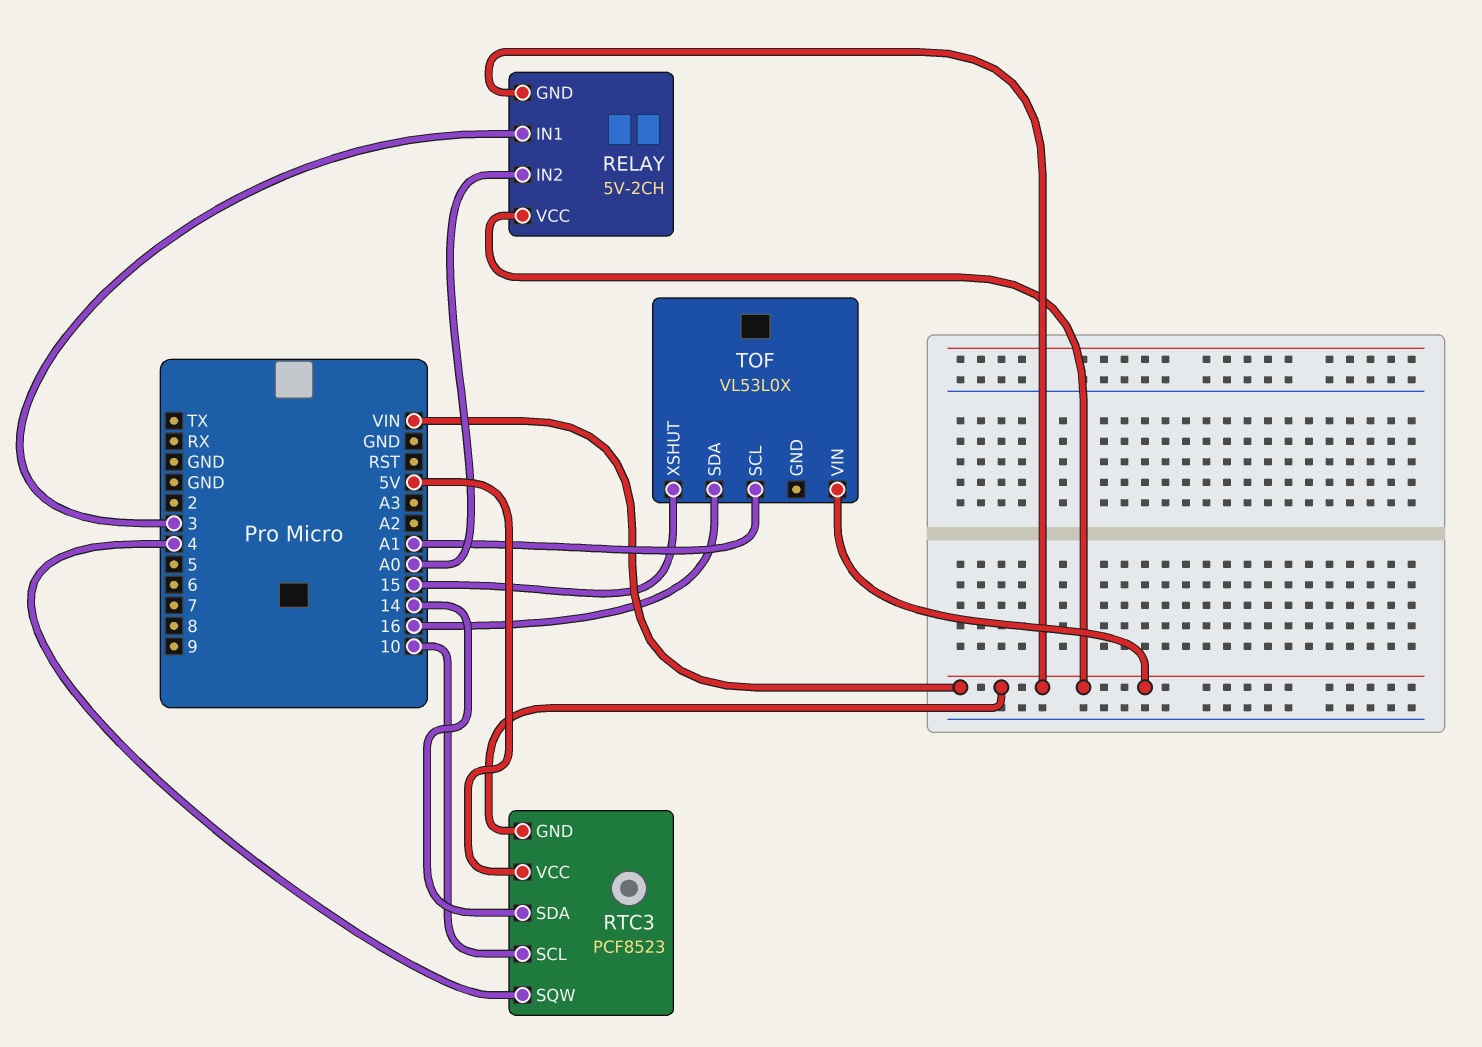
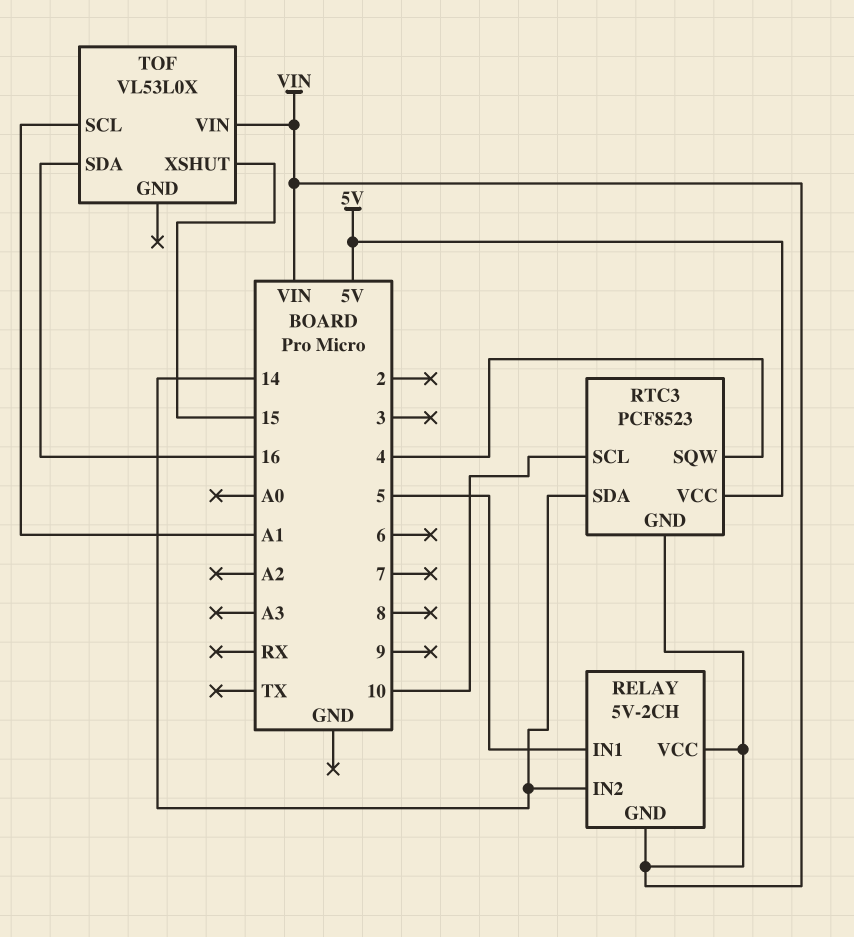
RELAY pin IN1: 3 -> 5
RELAY pin IN2: A0 -> 14

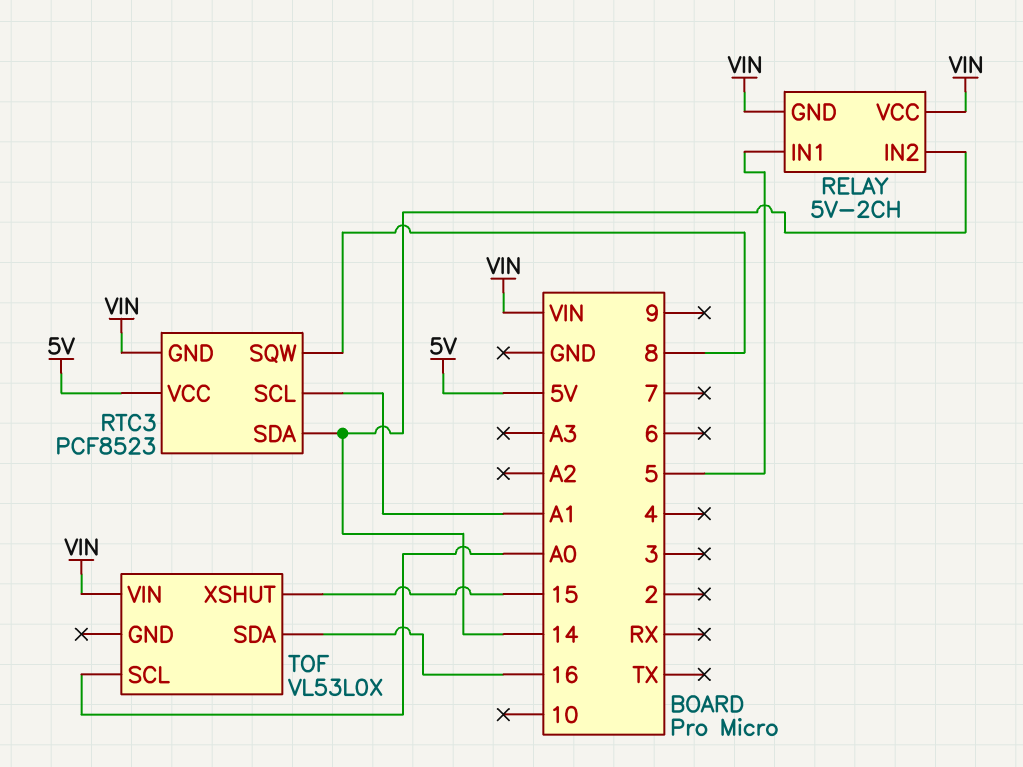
RTC3 pin SCL: 10 -> A1
RTC3 pin SQW: 4 -> 8
TOF pin SCL: A1 -> A0

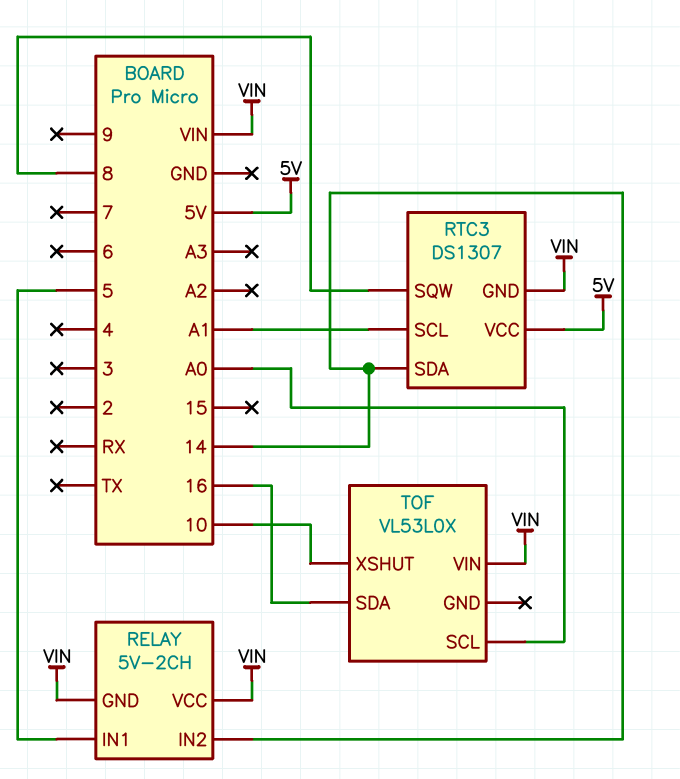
RTC3: PCF8523 -> DS1307
TOF pin XSHUT: 15 -> 10

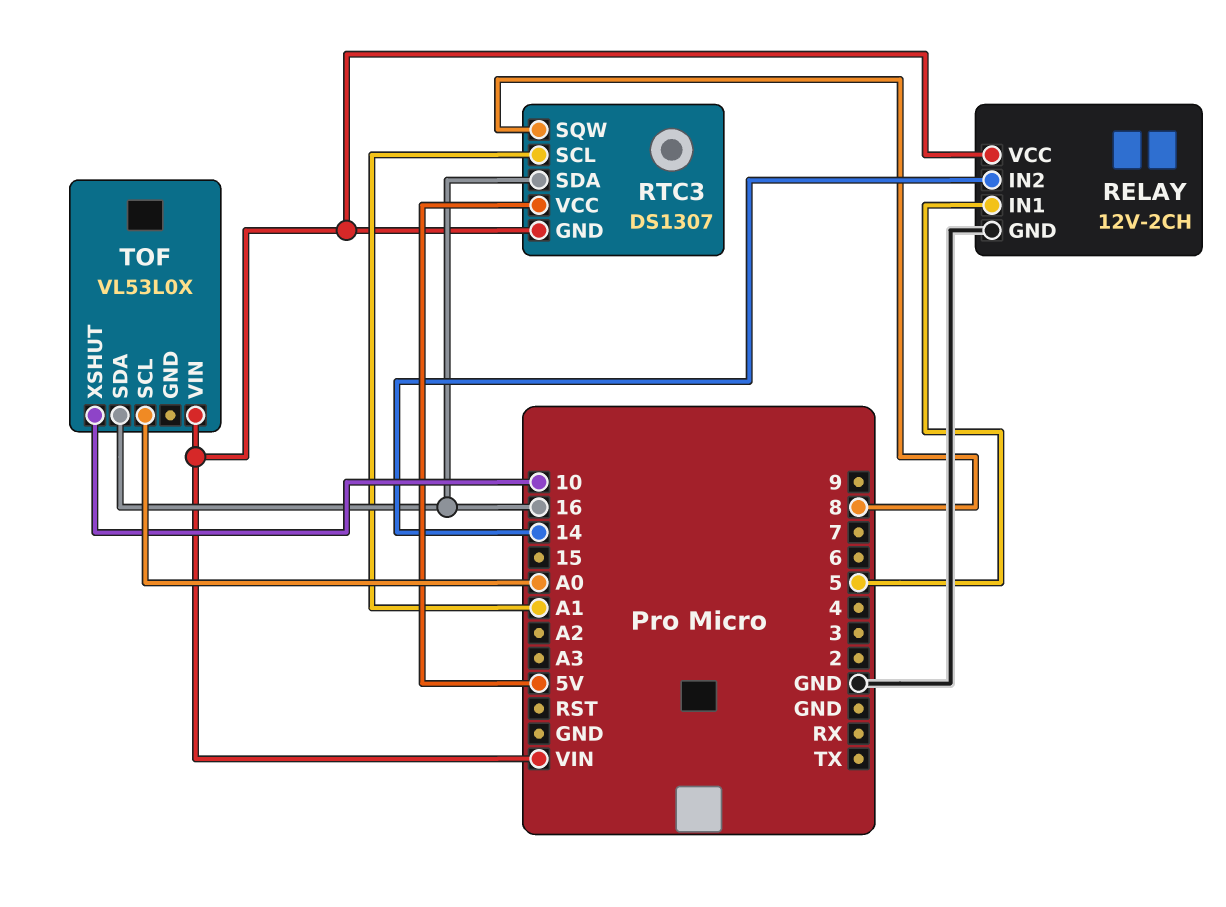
RELAY: 5V-2CH -> 12V-2CH
RELAY pin GND: VIN -> GND
RTC3 pin SDA: 14 -> 16

